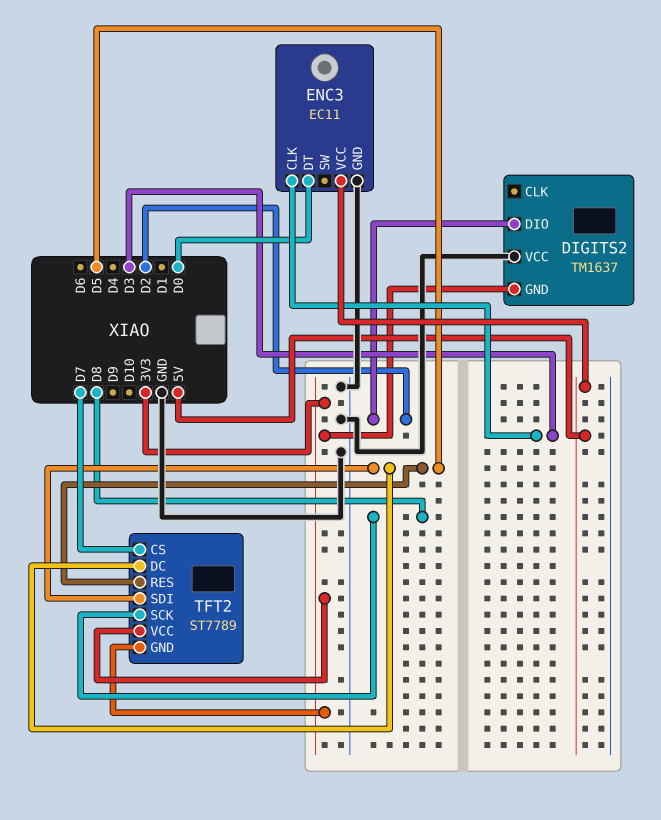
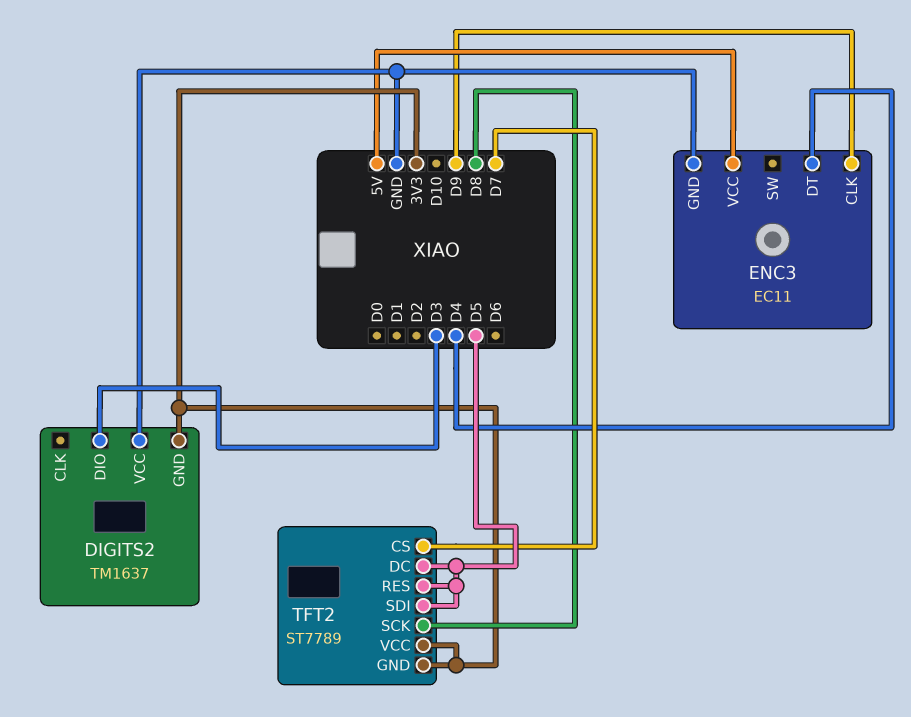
DIGITS2 pin DIO: D2 -> D3
ENC3 pin CLK: D3 -> D9
ENC3 pin DT: D0 -> D4

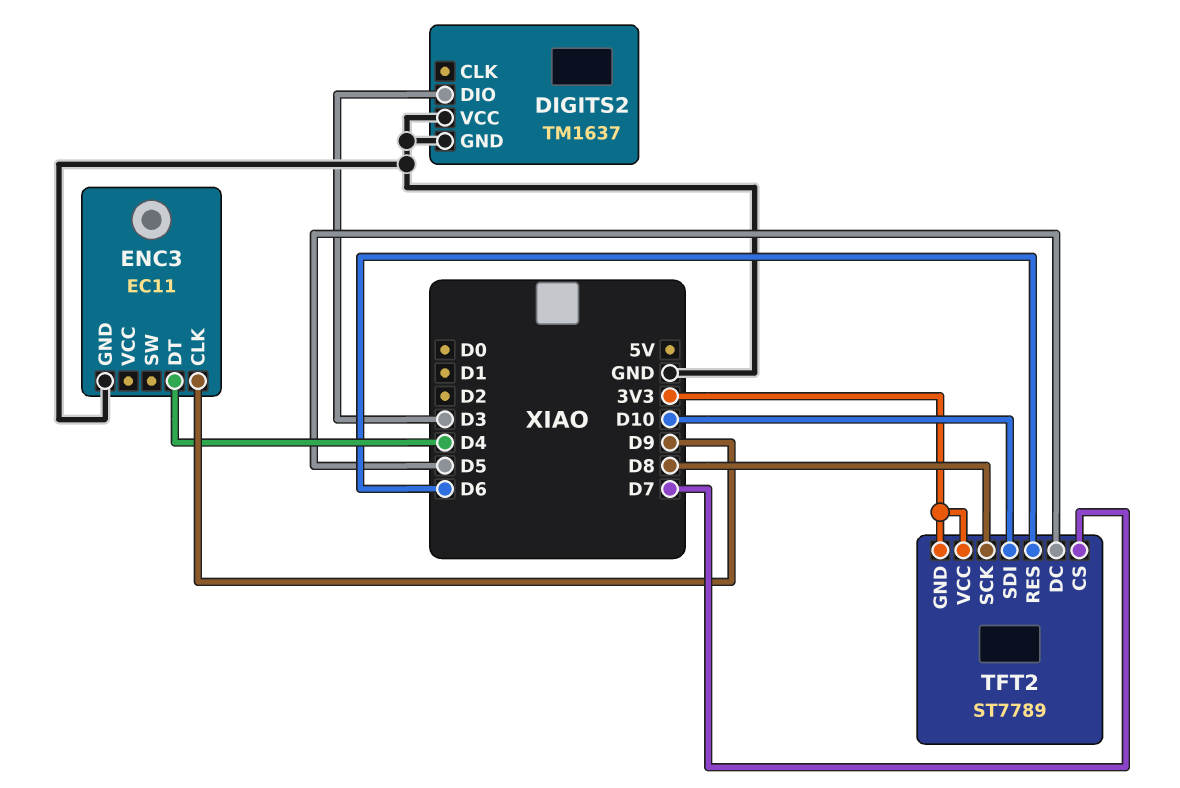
DIGITS2 pin GND: 3V3 -> GND
ENC3 pin VCC: 5V -> none
TFT2 pin RES: D5 -> D6
TFT2 pin SDI: D5 -> D10

